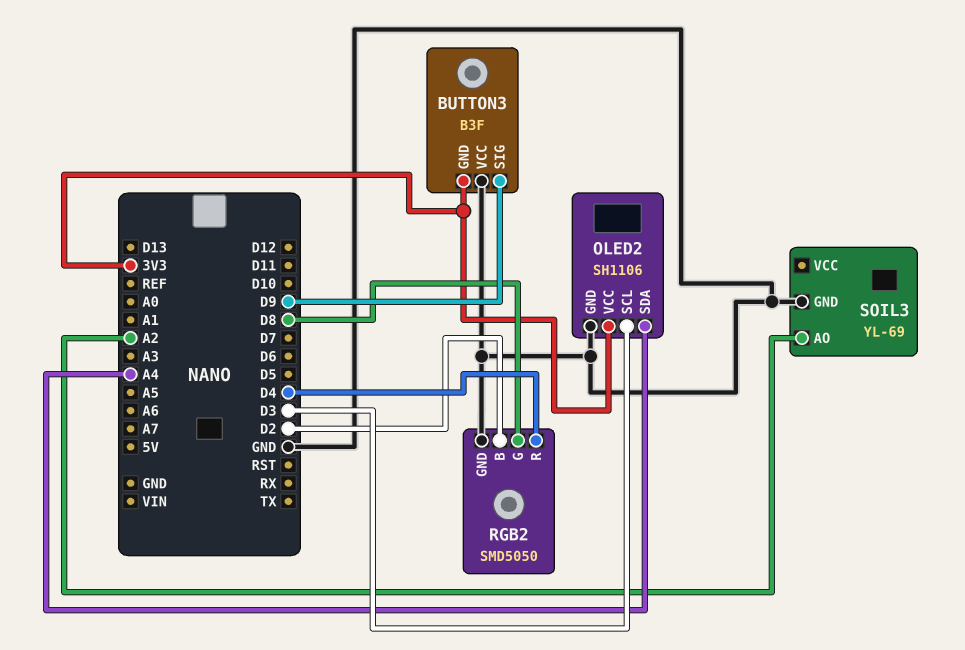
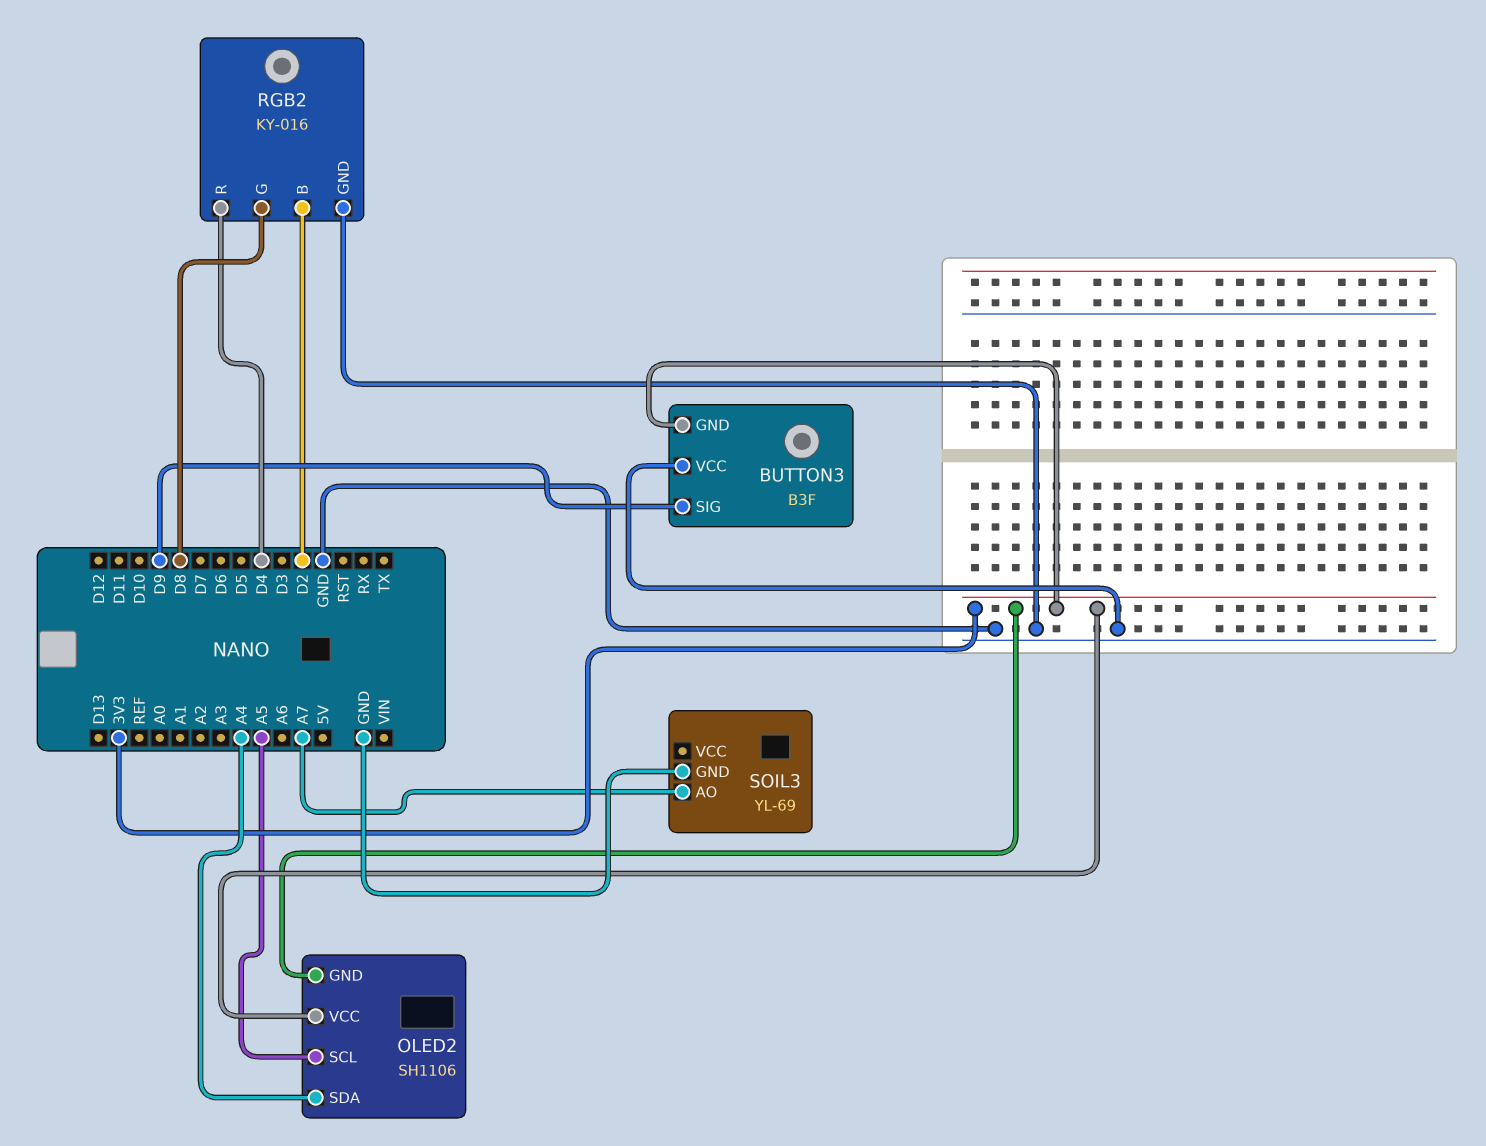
OLED2 pin GND: GND -> 3V3
OLED2 pin SCL: D3 -> A5
RGB2: SMD5050 -> KY-016
SOIL3 pin AO: A2 -> A7

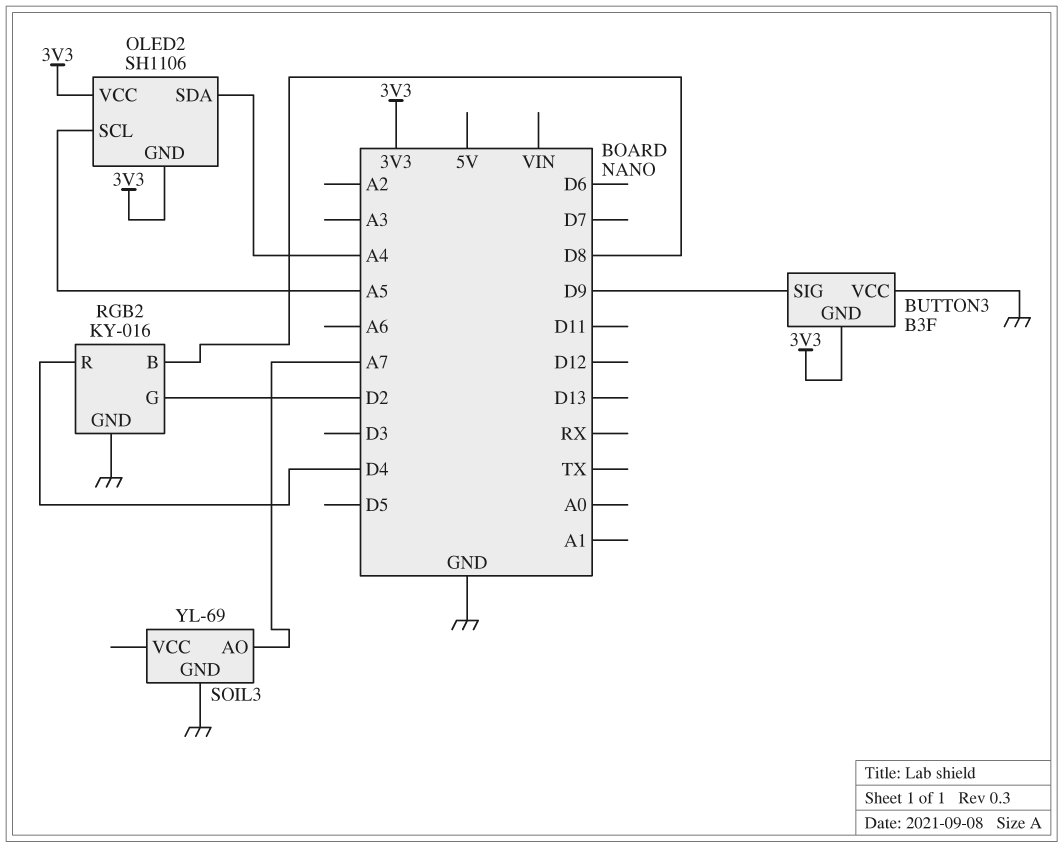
RGB2 pin B: D2 -> D8
RGB2 pin G: D8 -> D2

